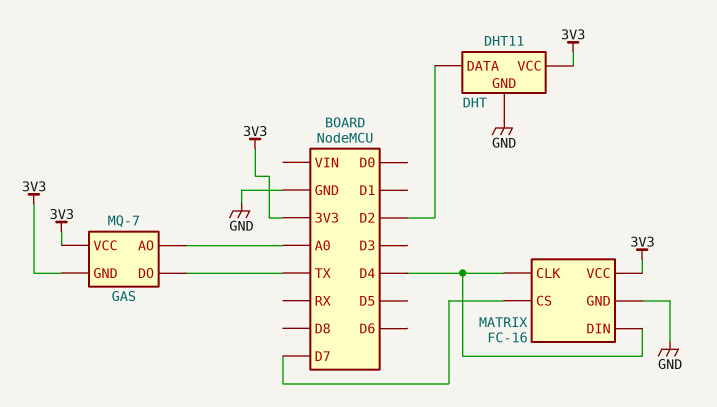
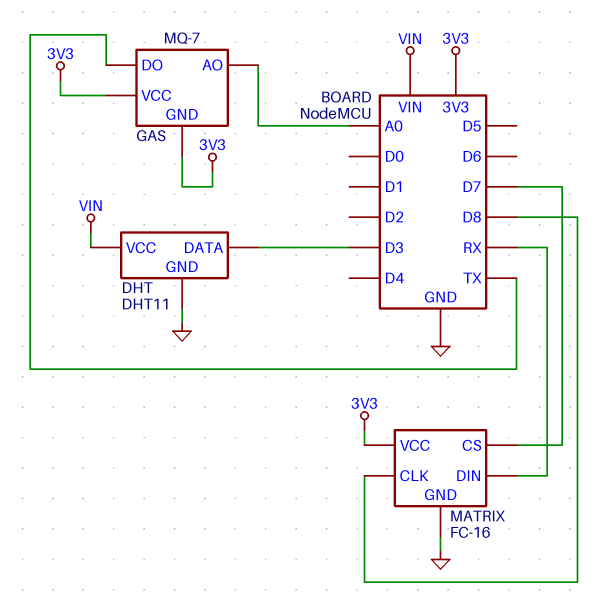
DHT pin DATA: D2 -> D3
DHT pin VCC: 3V3 -> VIN
MATRIX pin CLK: D4 -> D8
MATRIX pin DIN: D4 -> RX

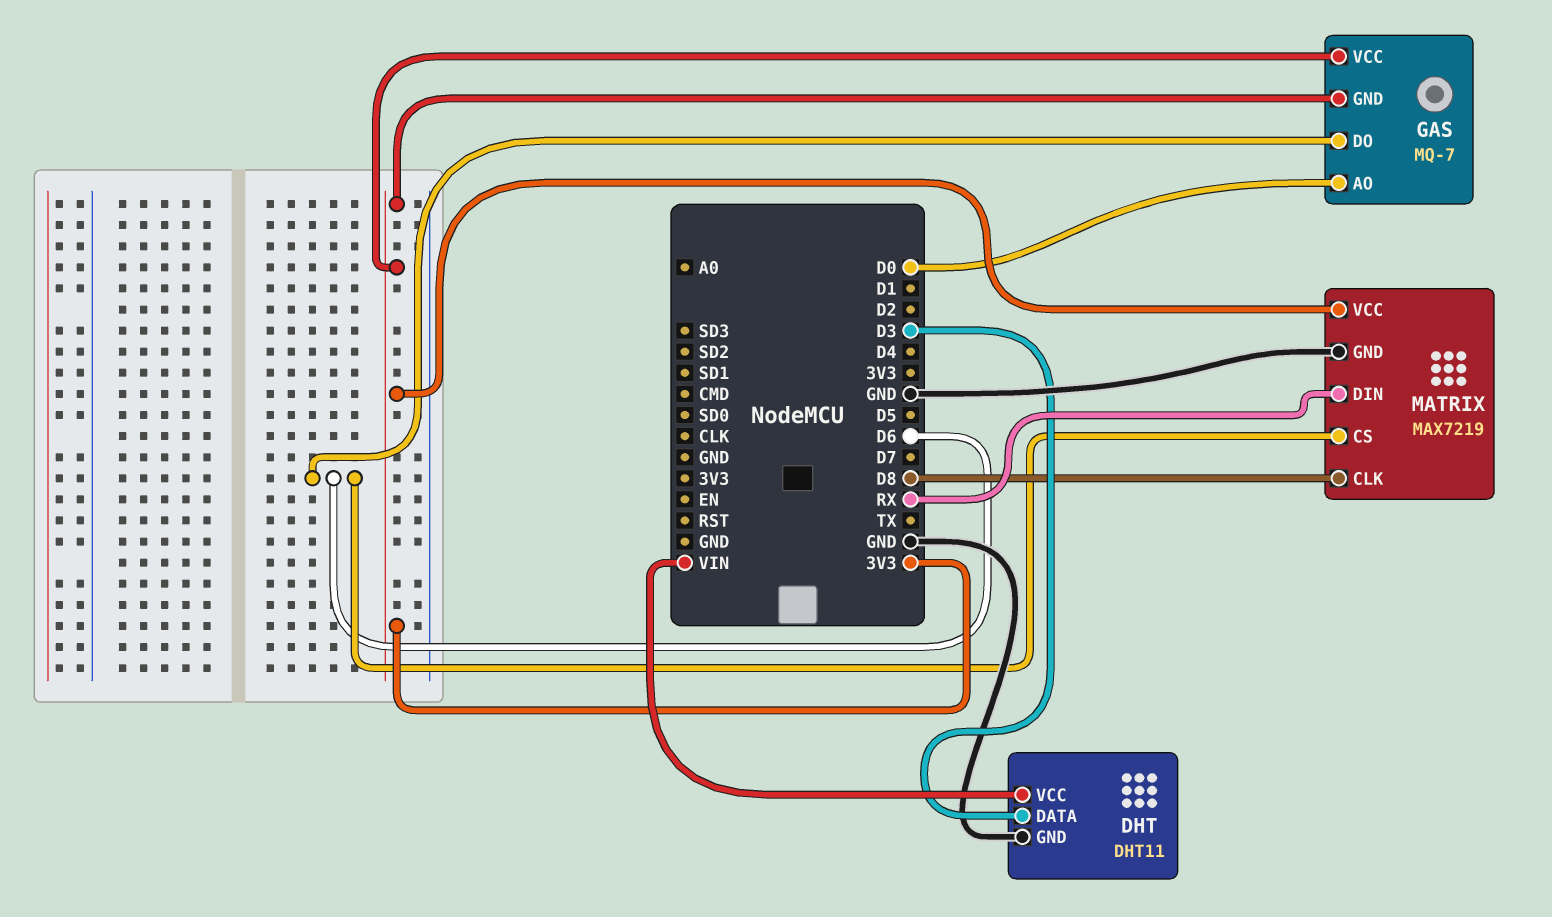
GAS pin AO: A0 -> D0
GAS pin DO: TX -> D6
MATRIX: FC-16 -> MAX7219
MATRIX pin CS: D7 -> D6

